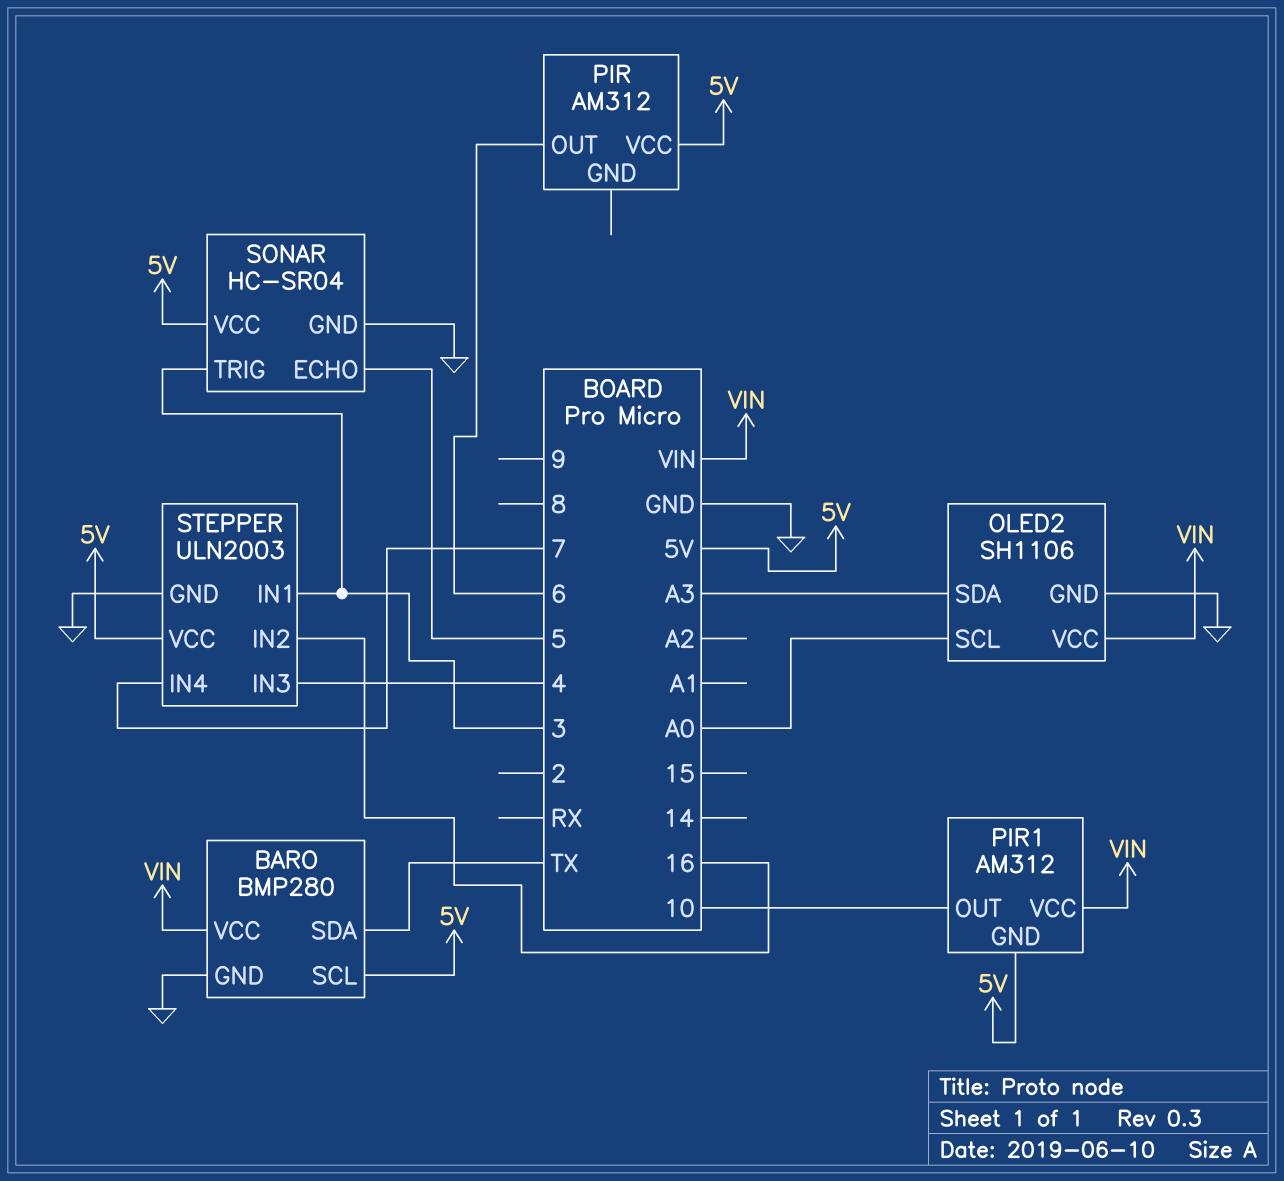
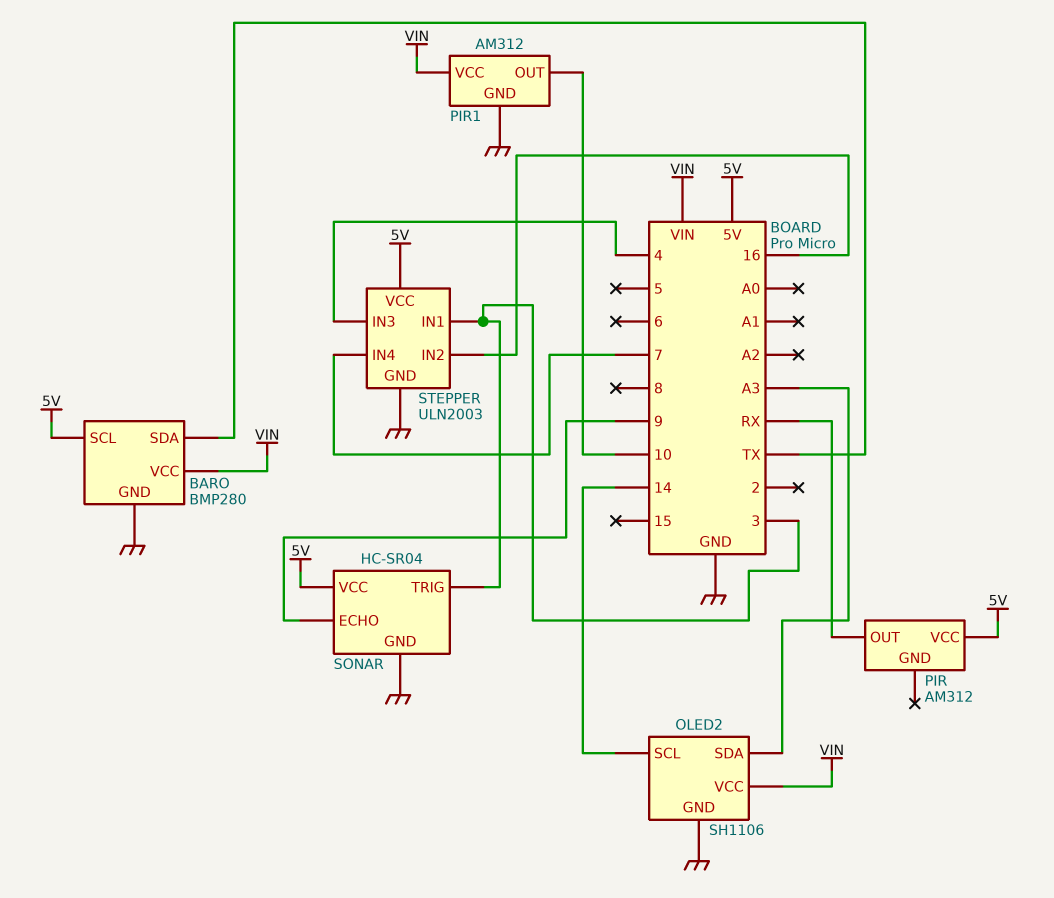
OLED2 pin SCL: A0 -> 14
PIR pin OUT: 6 -> RX
PIR1 pin GND: 5V -> GND
SONAR pin ECHO: 5 -> 9

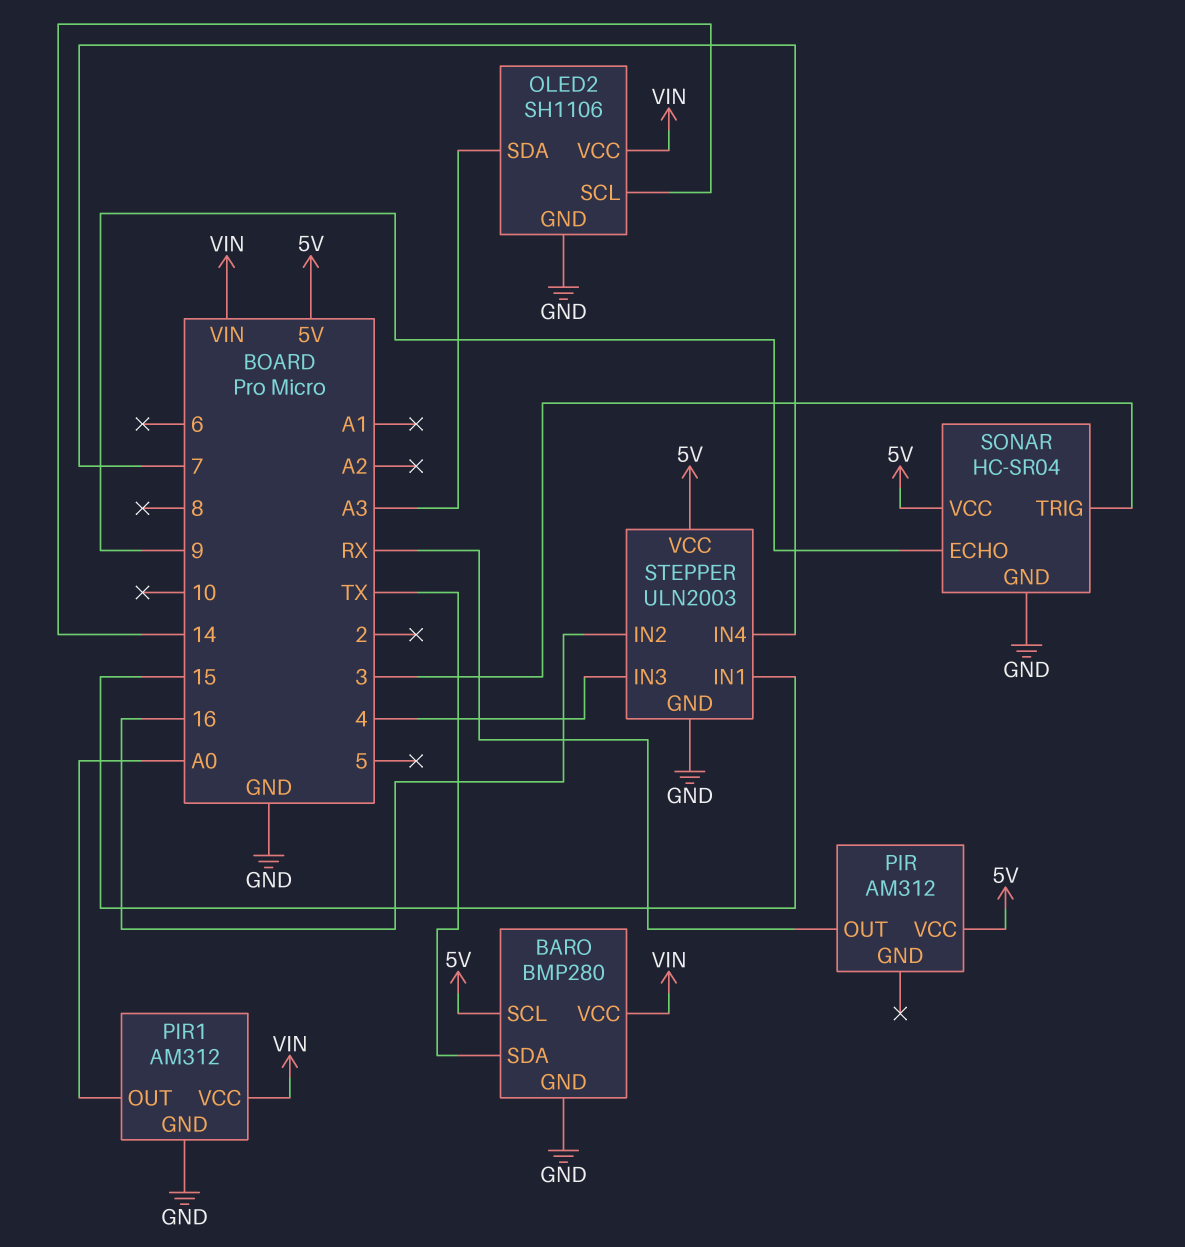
PIR1 pin OUT: 10 -> A0
STEPPER pin IN1: 3 -> 15

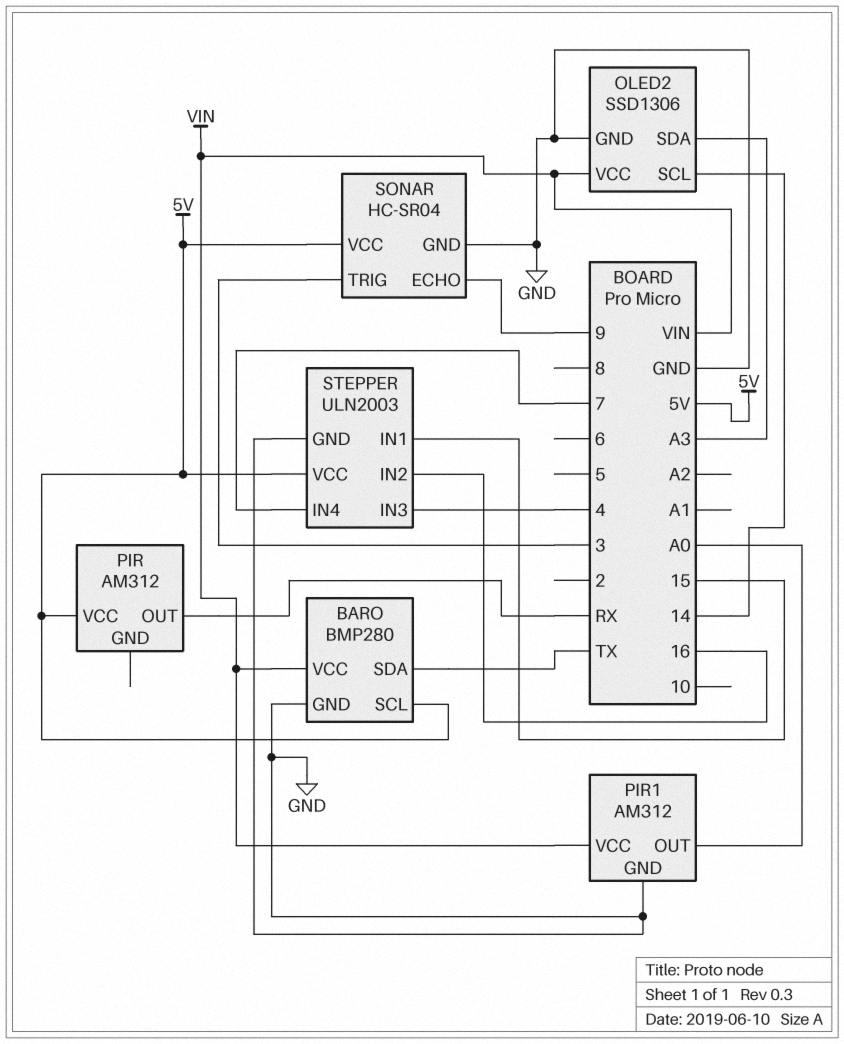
OLED2: SH1106 -> SSD1306

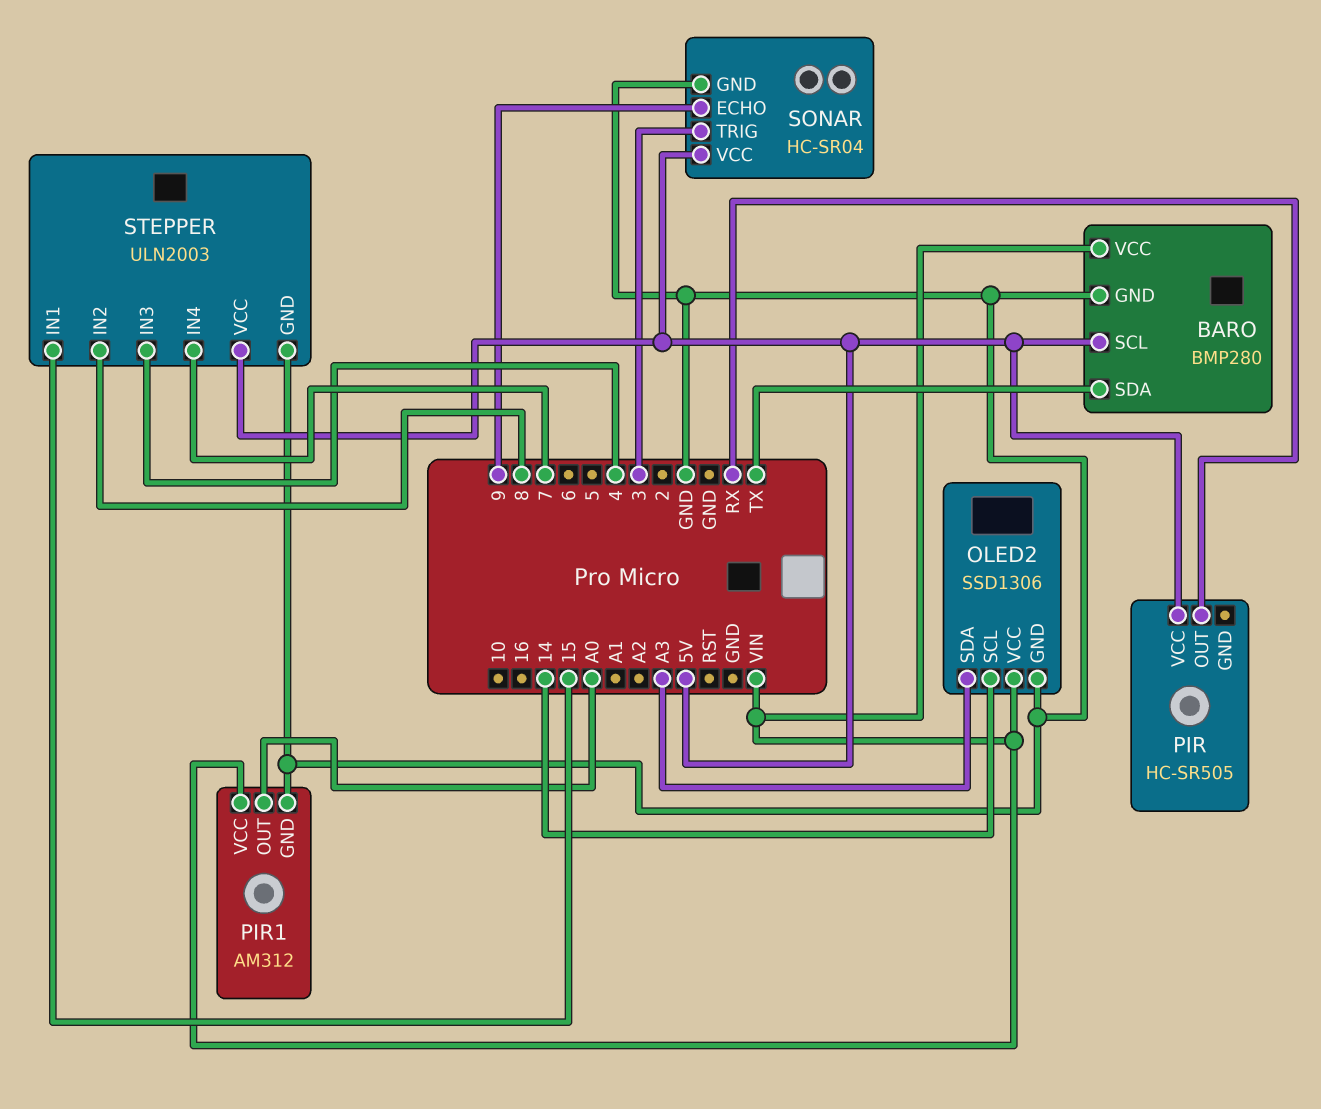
PIR: AM312 -> HC-SR505
STEPPER pin IN2: 16 -> 8

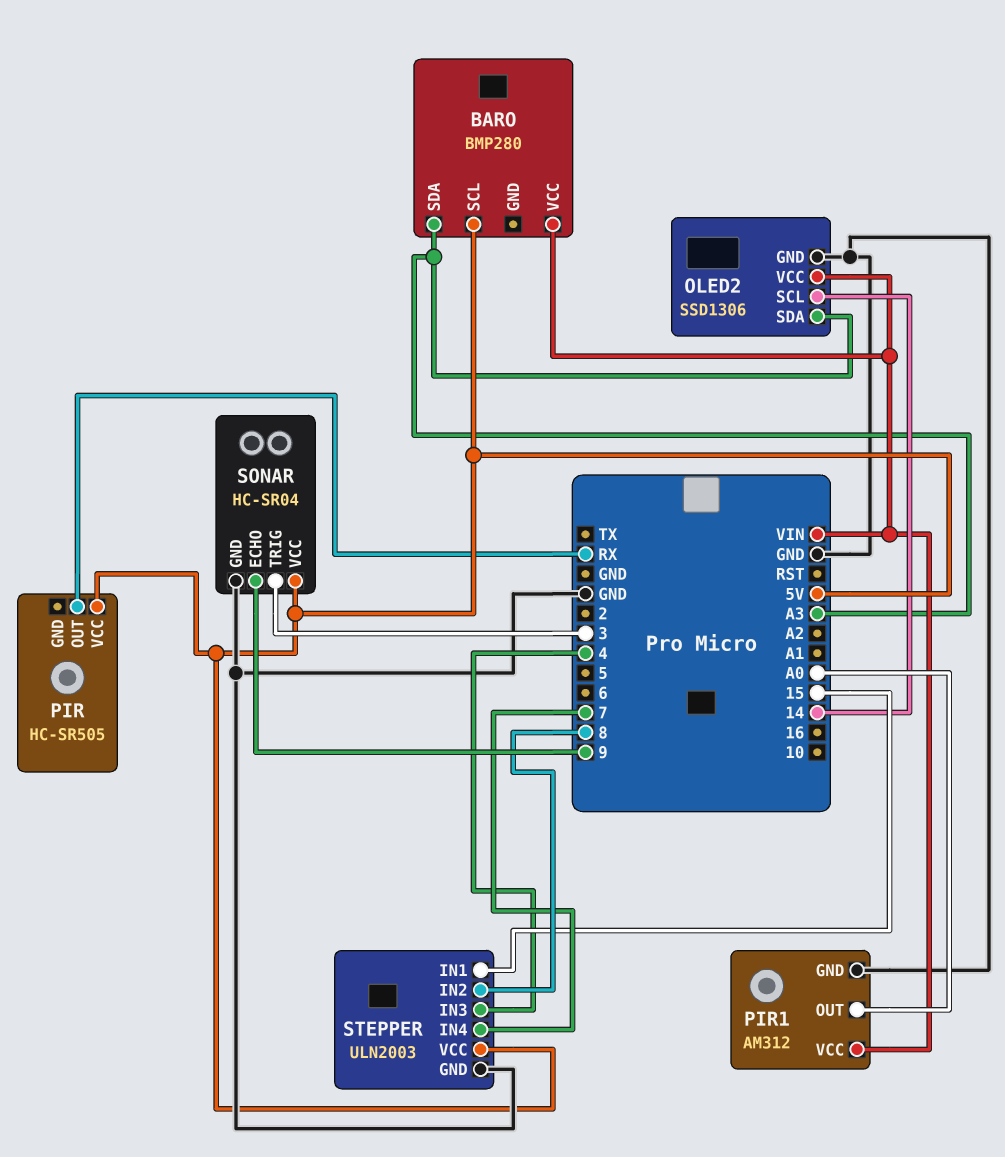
BARO pin GND: GND -> none
BARO pin SDA: TX -> A3

